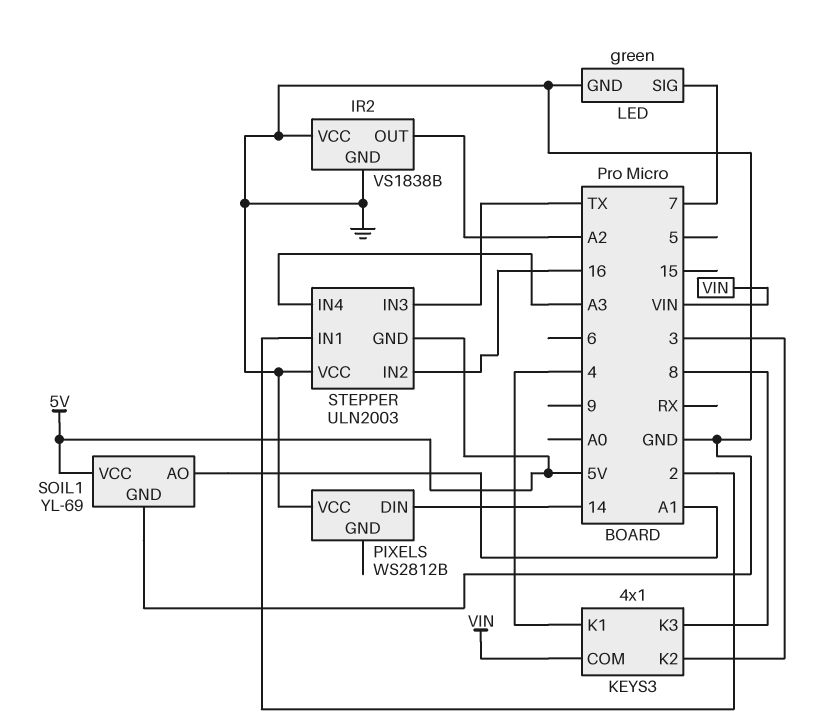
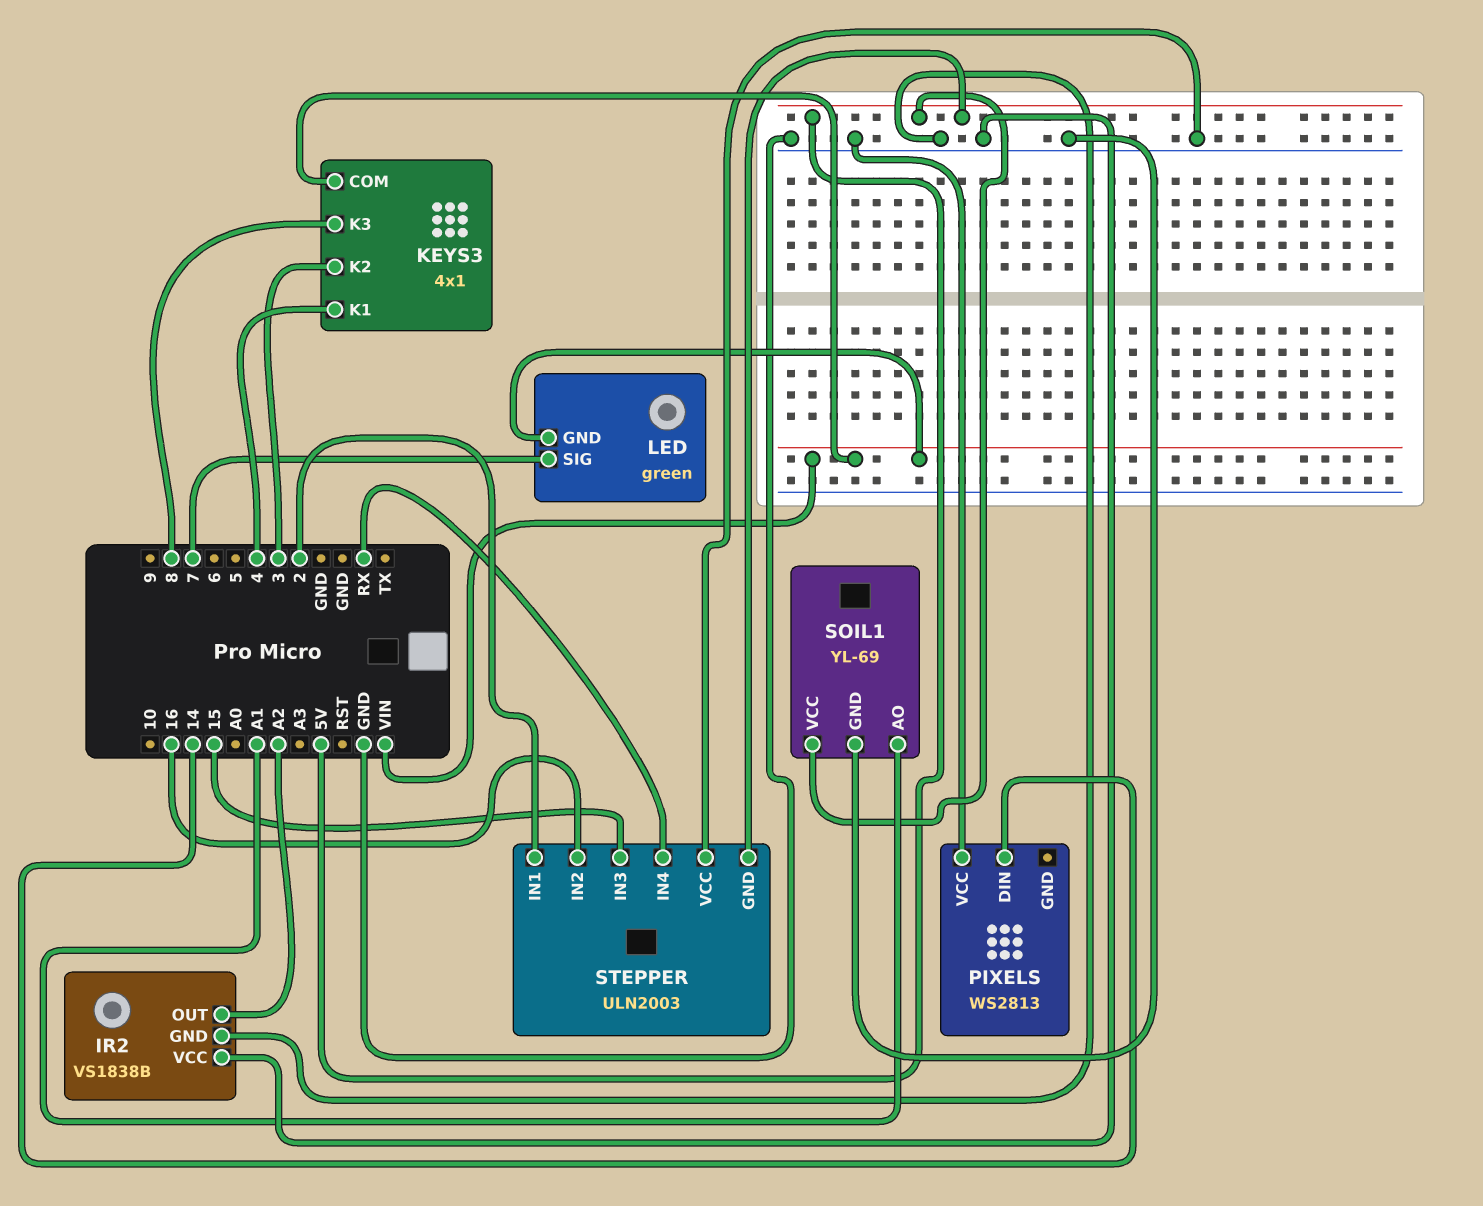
LED pin GND: GND -> VIN
PIXELS: WS2812B -> WS2813
STEPPER pin IN3: TX -> 15
STEPPER pin IN4: A3 -> RX

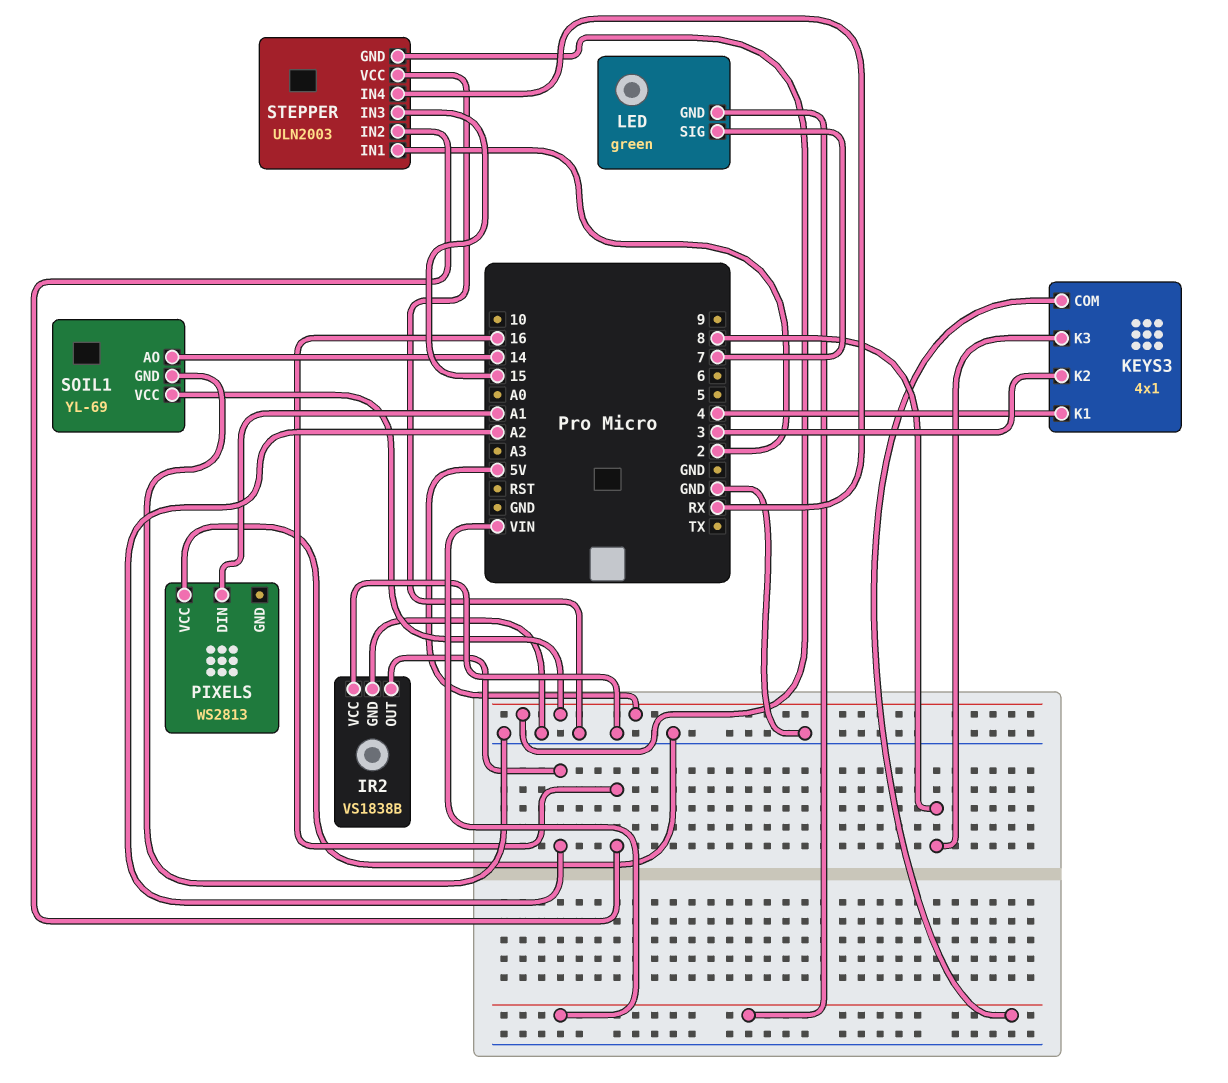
PIXELS pin DIN: 14 -> A1
SOIL1 pin AO: A1 -> 14

